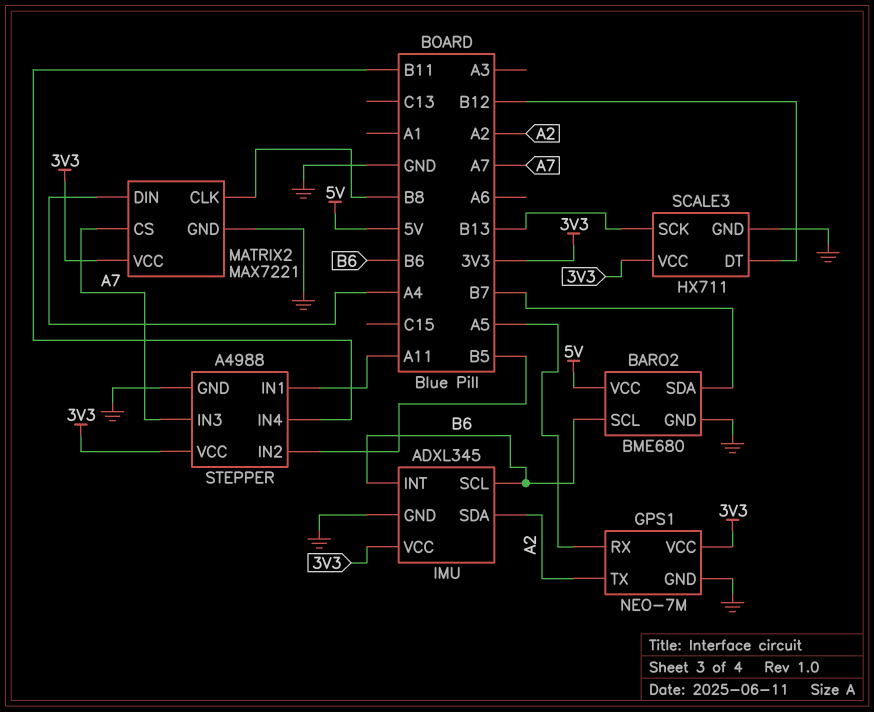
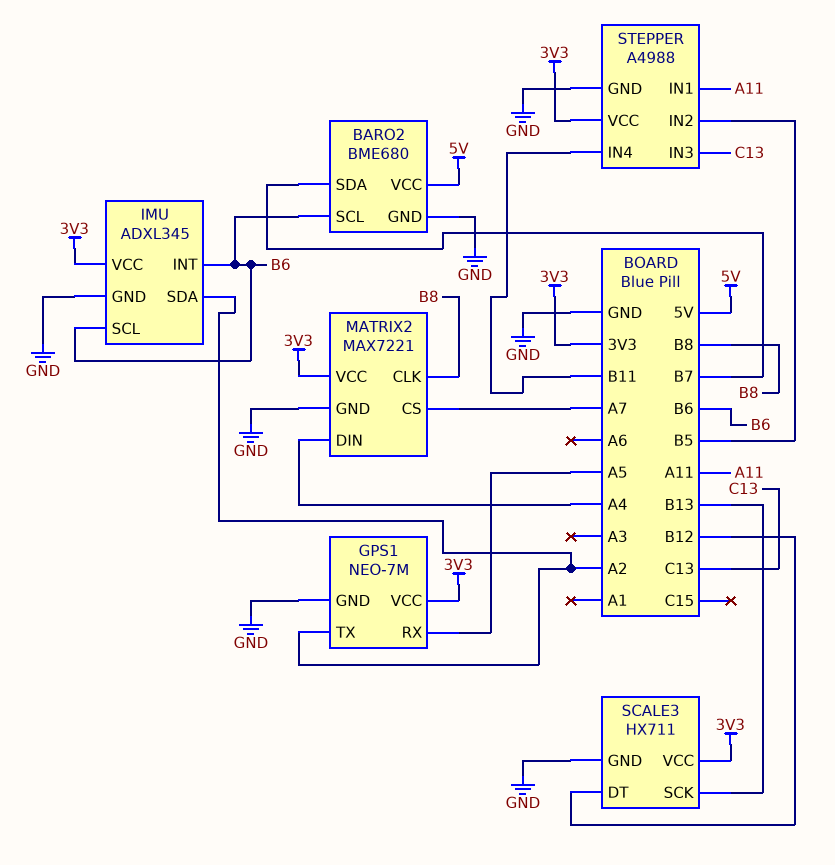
STEPPER pin IN3: A7 -> C13

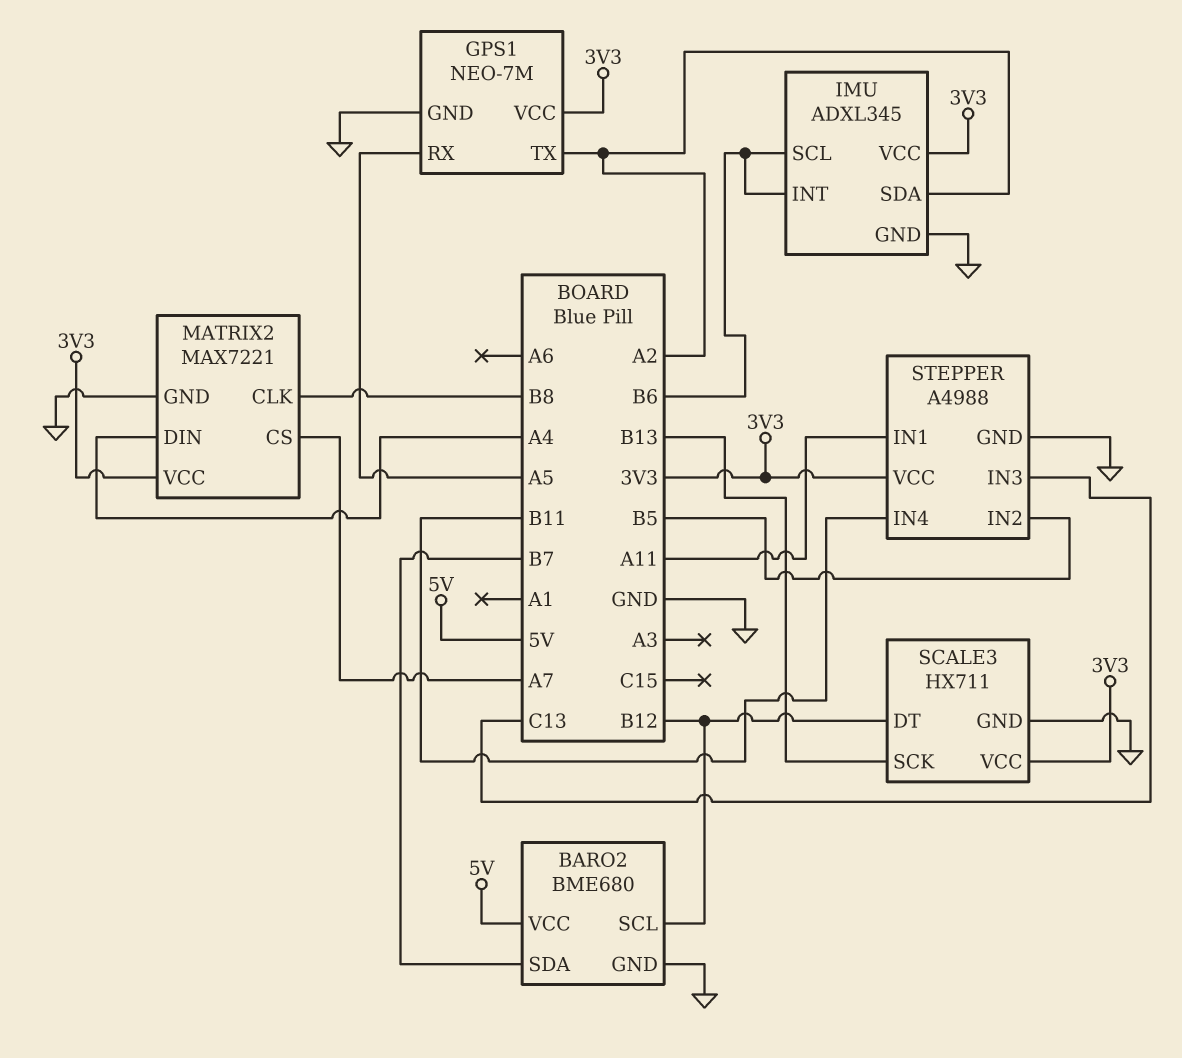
BARO2 pin SCL: B6 -> B12

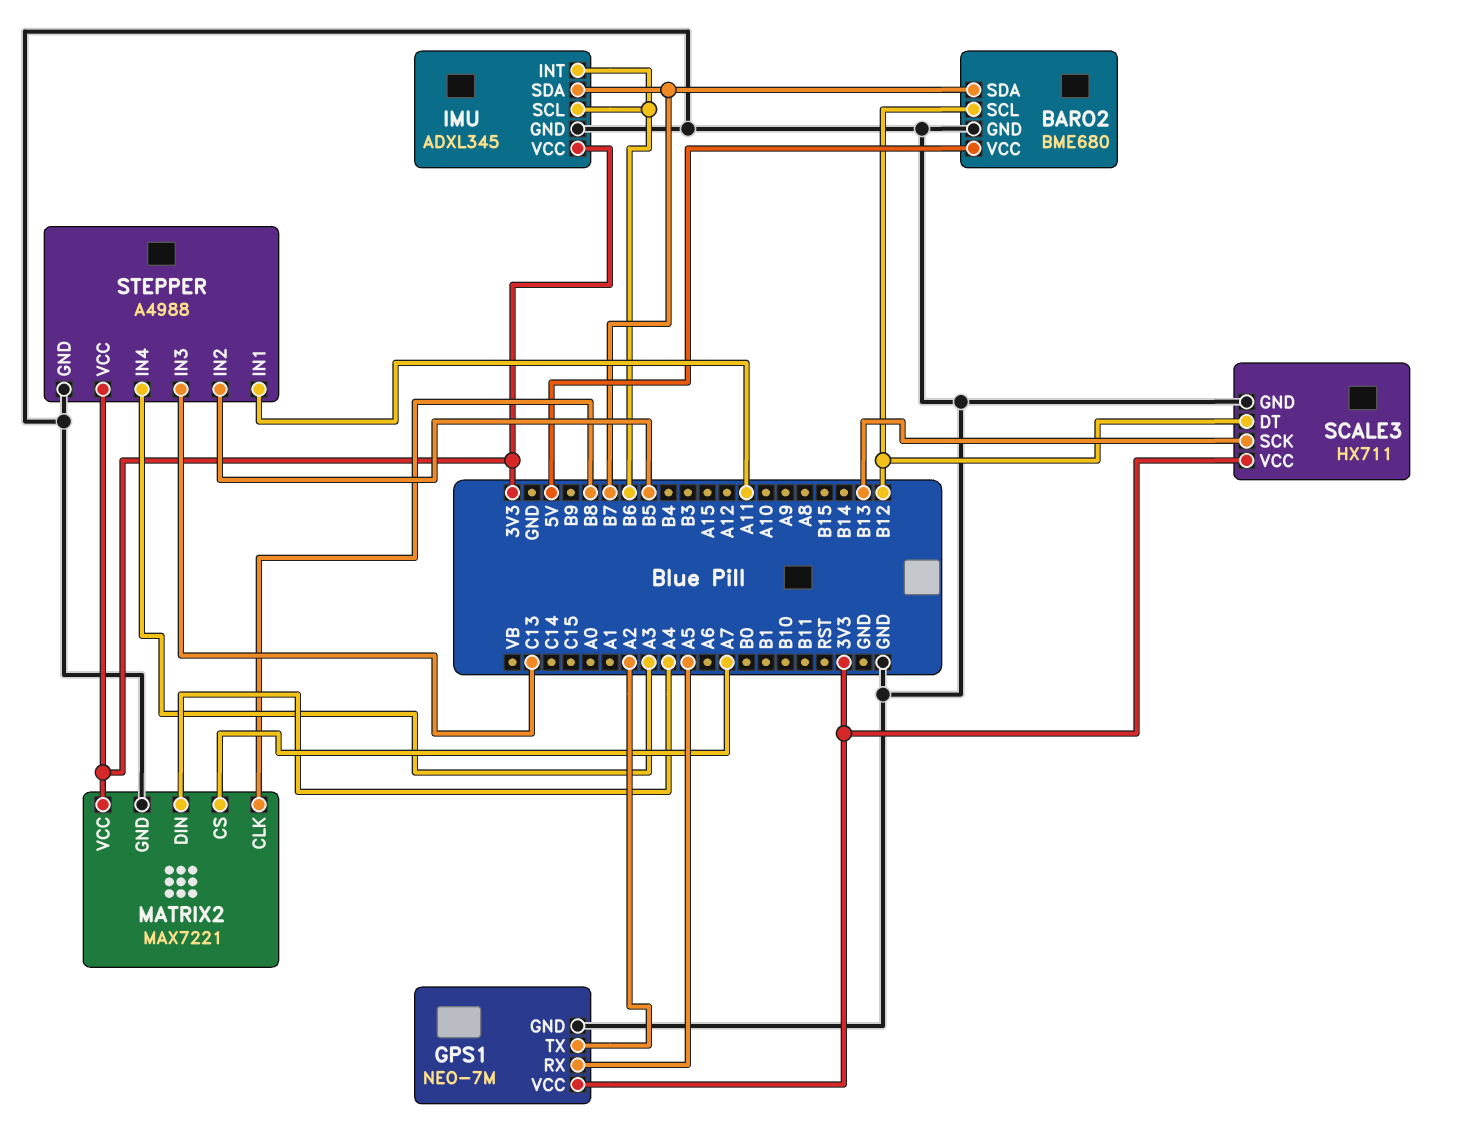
IMU pin SDA: A2 -> B7
STEPPER pin IN4: B11 -> A3

